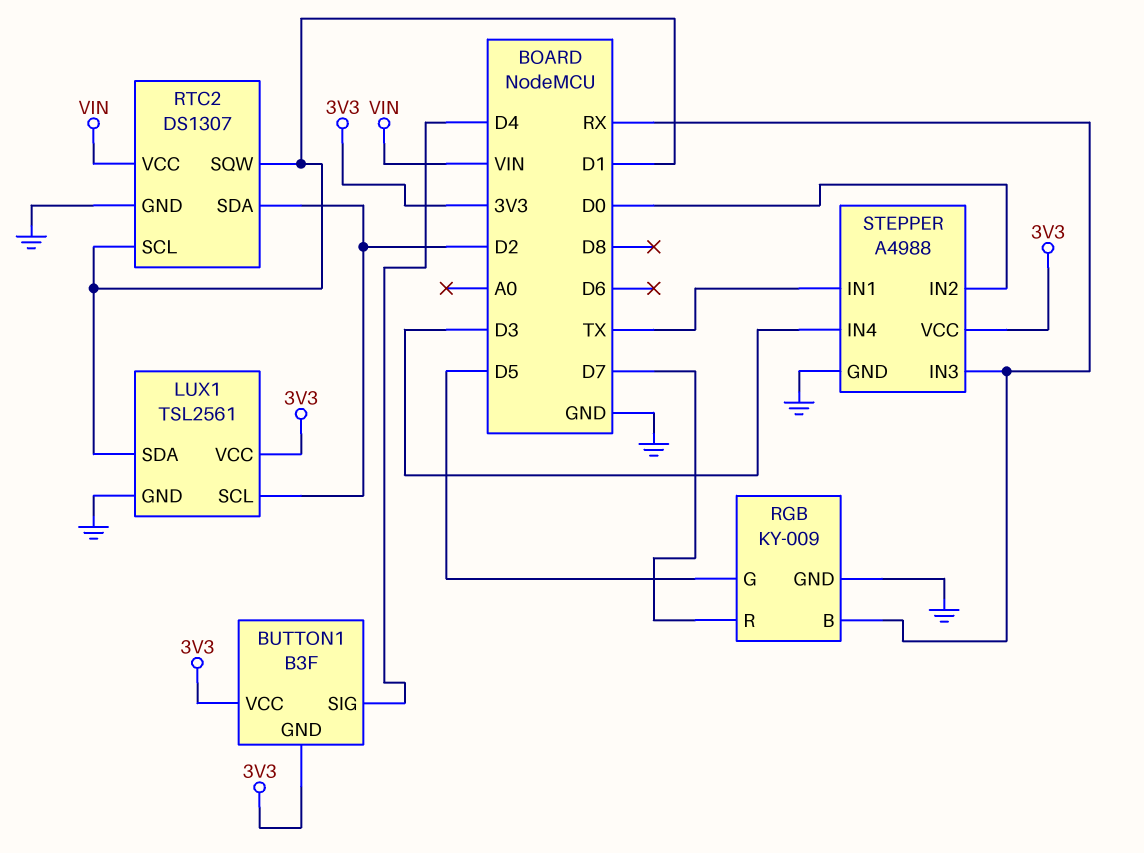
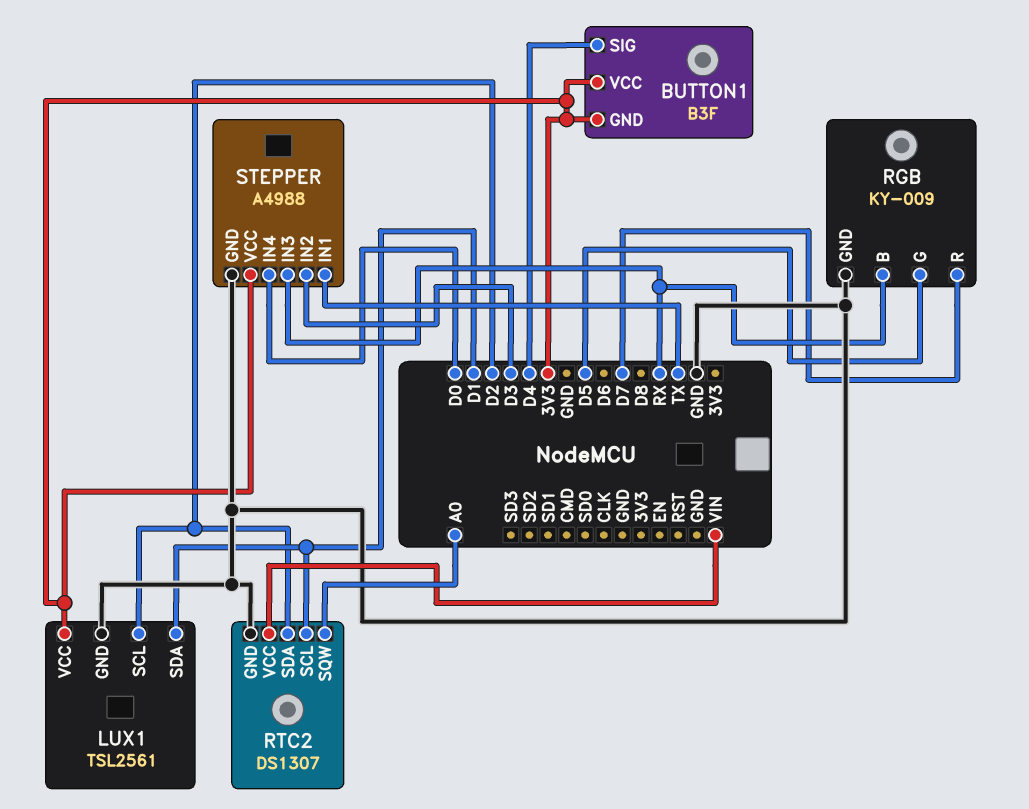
RTC2 pin SQW: D1 -> A0
STEPPER pin IN2: D0 -> D3
STEPPER pin IN4: D3 -> D0

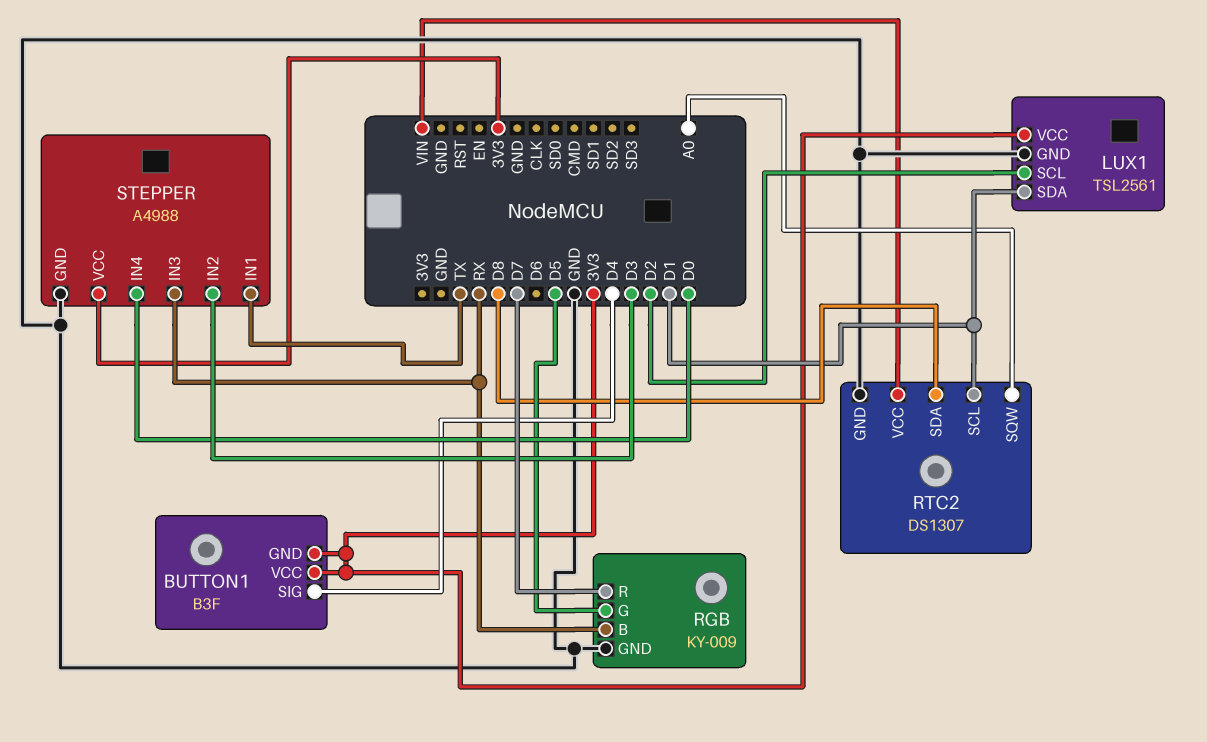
RTC2 pin SDA: D2 -> D8

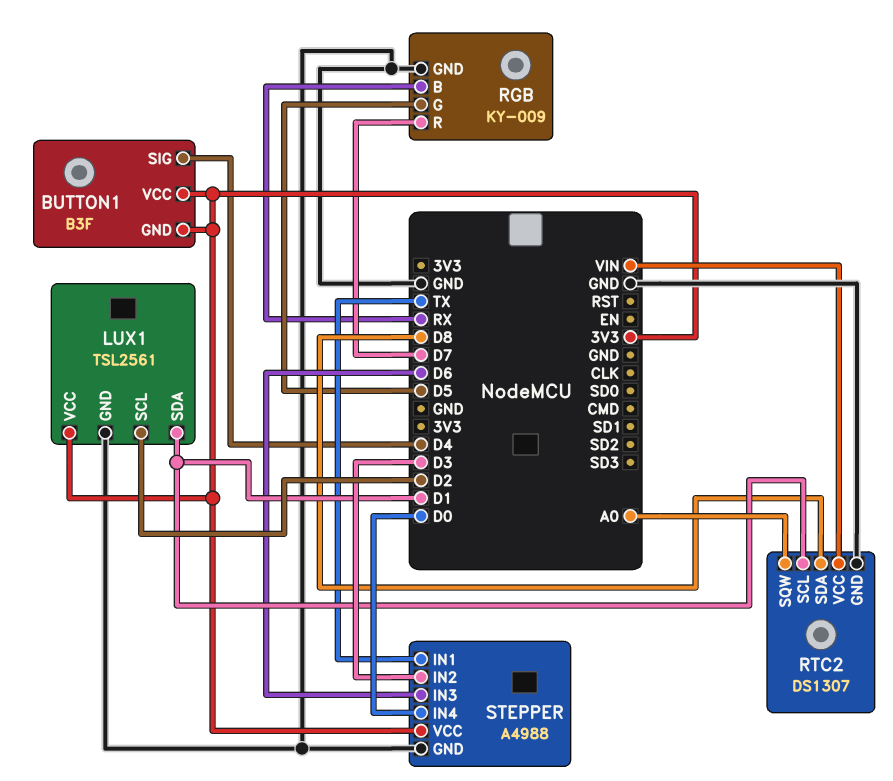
STEPPER pin IN3: RX -> D6

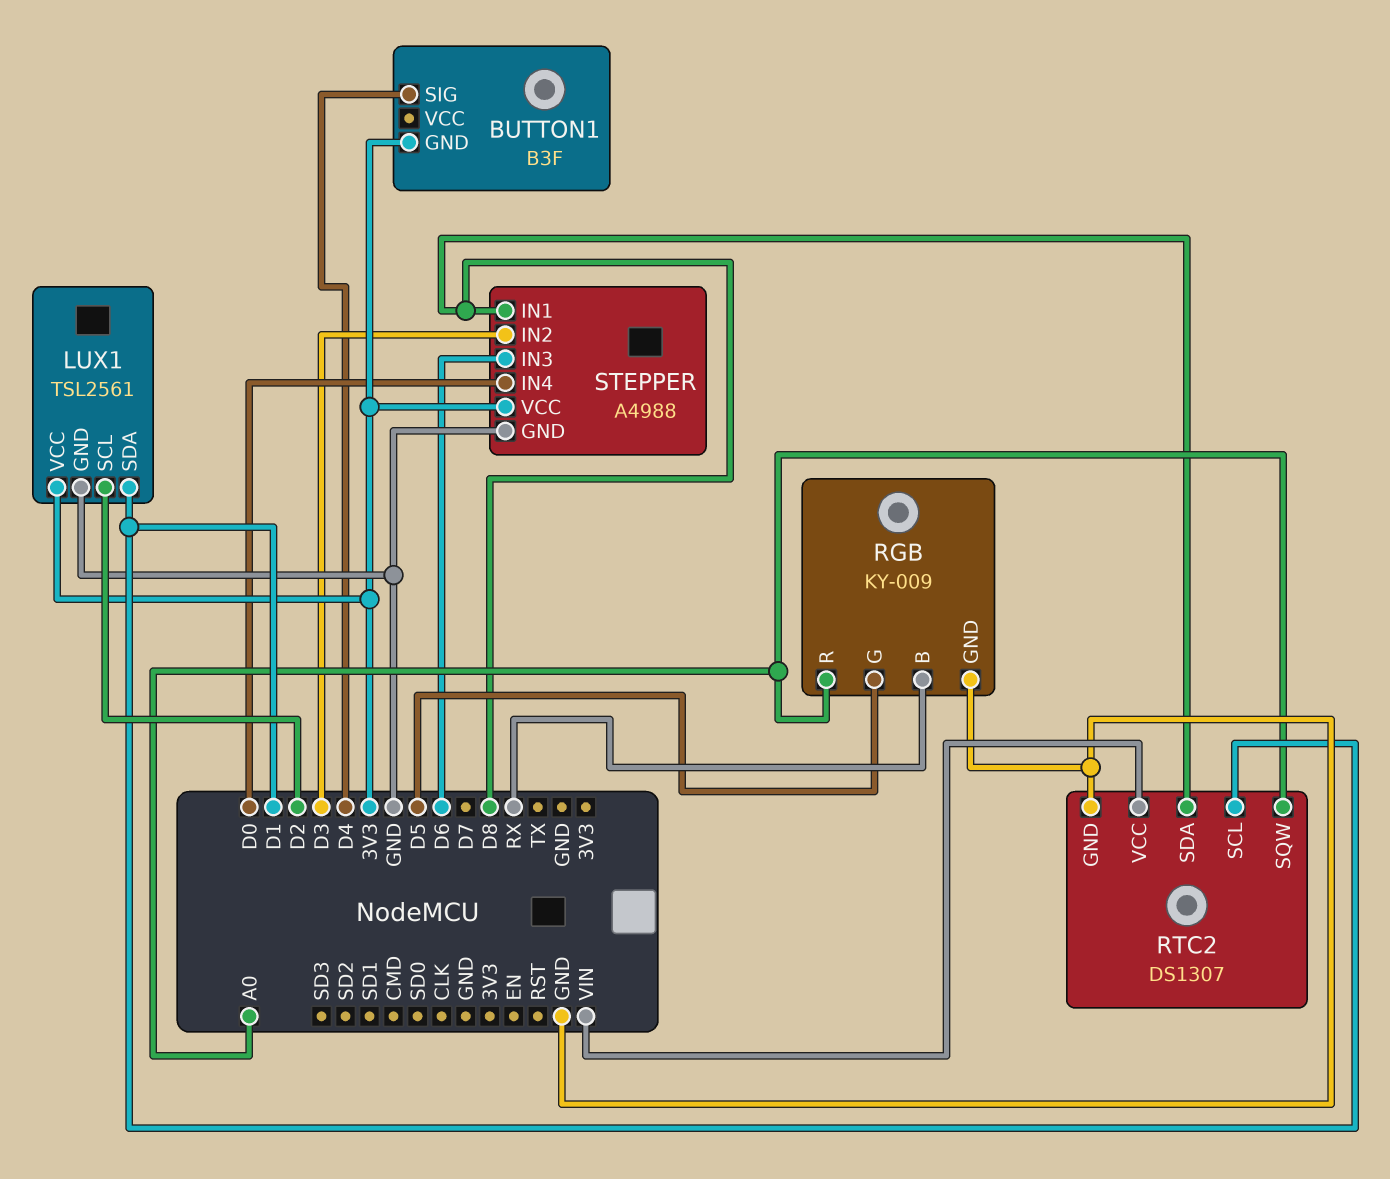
BUTTON1 pin VCC: 3V3 -> none
RGB pin R: D7 -> A0
STEPPER pin IN1: TX -> D8

